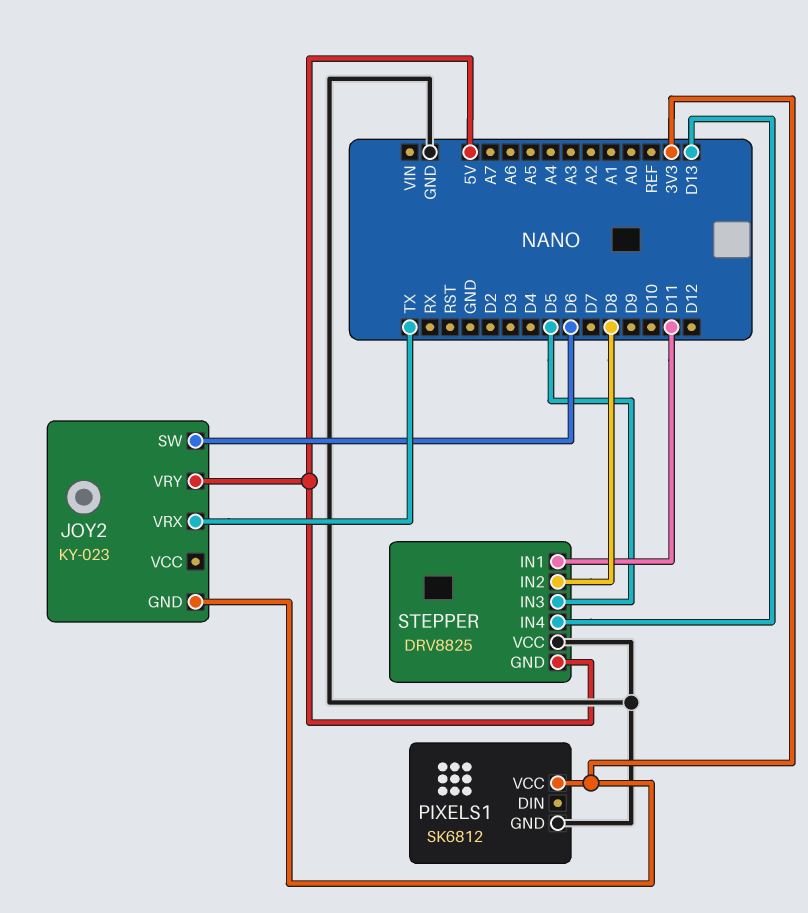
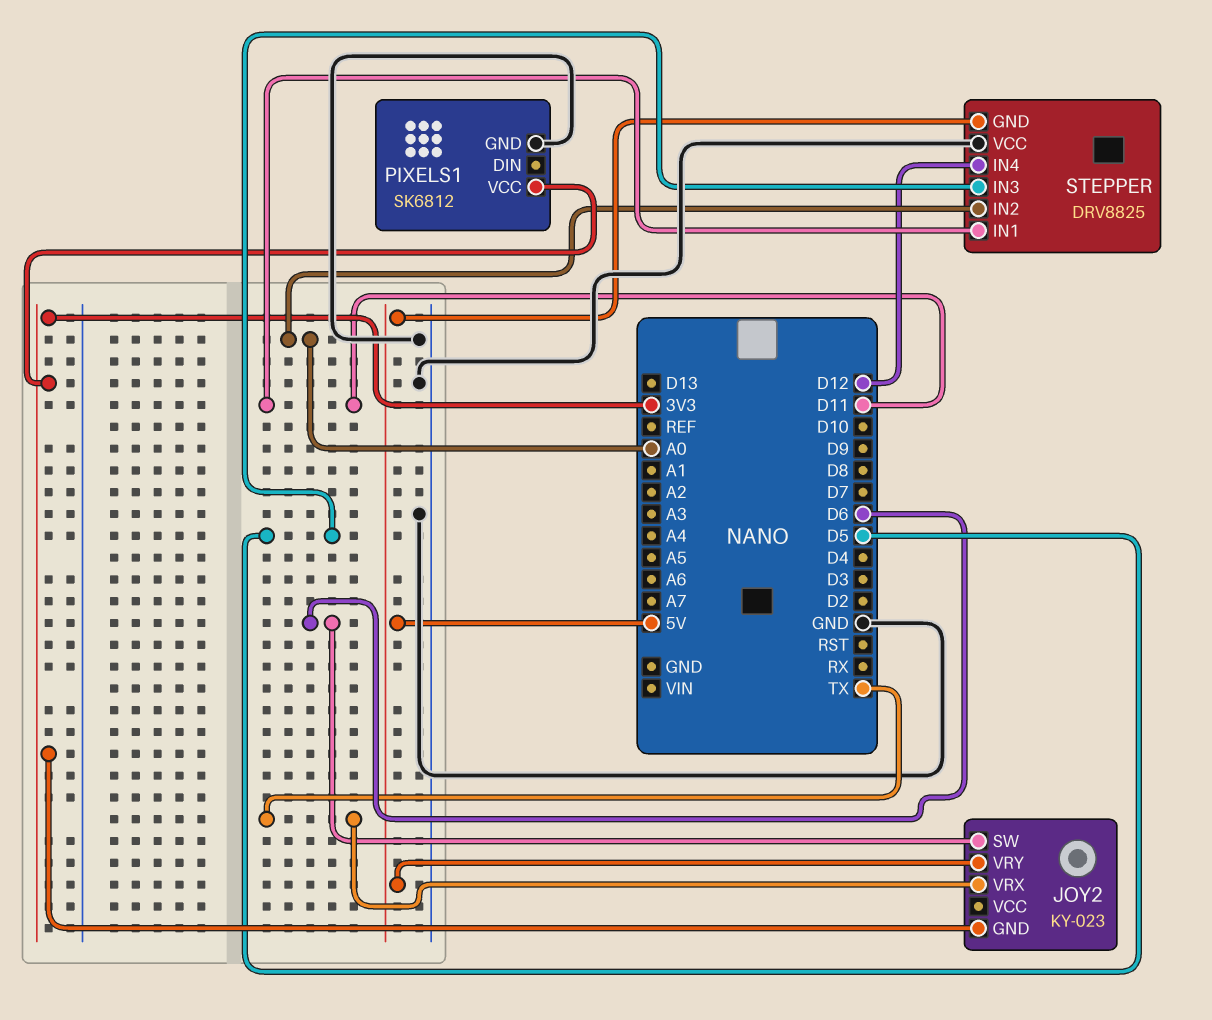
STEPPER pin IN2: D8 -> A0
STEPPER pin IN4: D13 -> D12

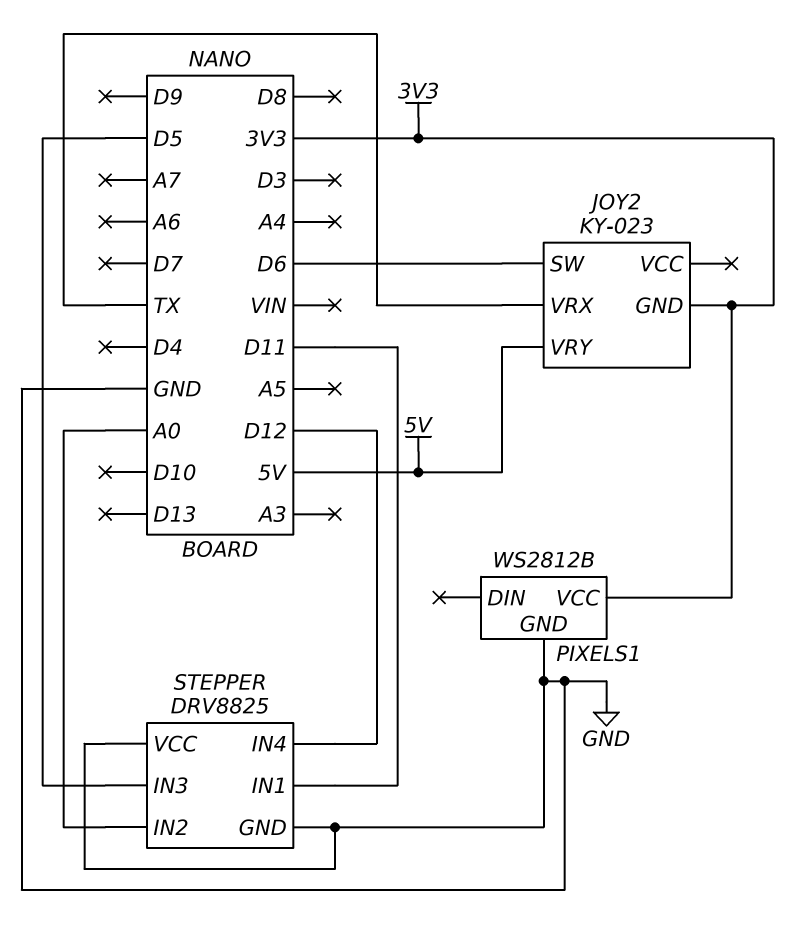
PIXELS1: SK6812 -> WS2812B
STEPPER pin GND: 5V -> GND

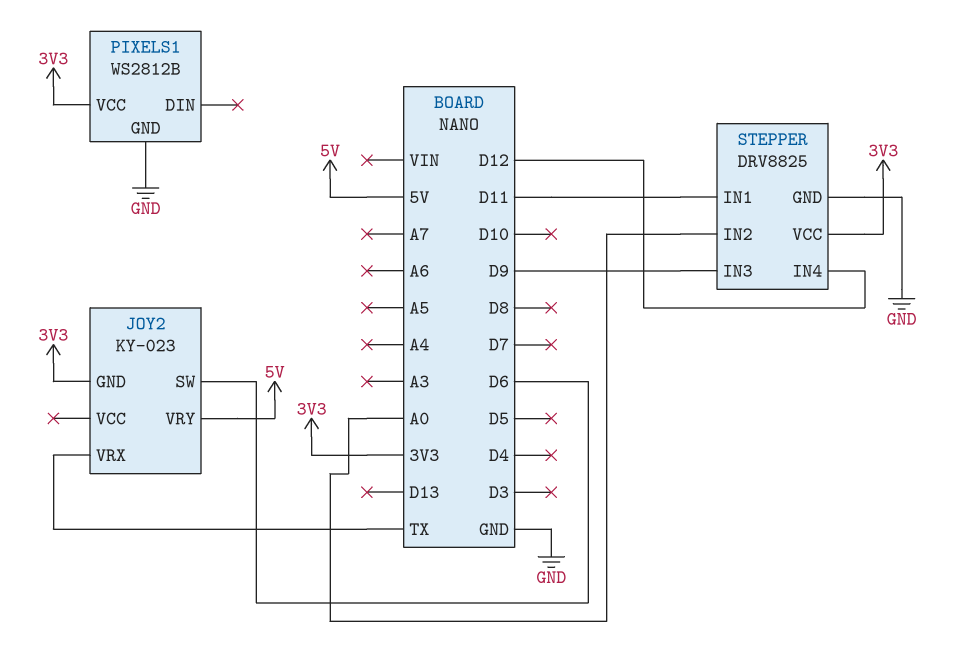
STEPPER pin IN3: D5 -> D9
STEPPER pin VCC: GND -> 3V3

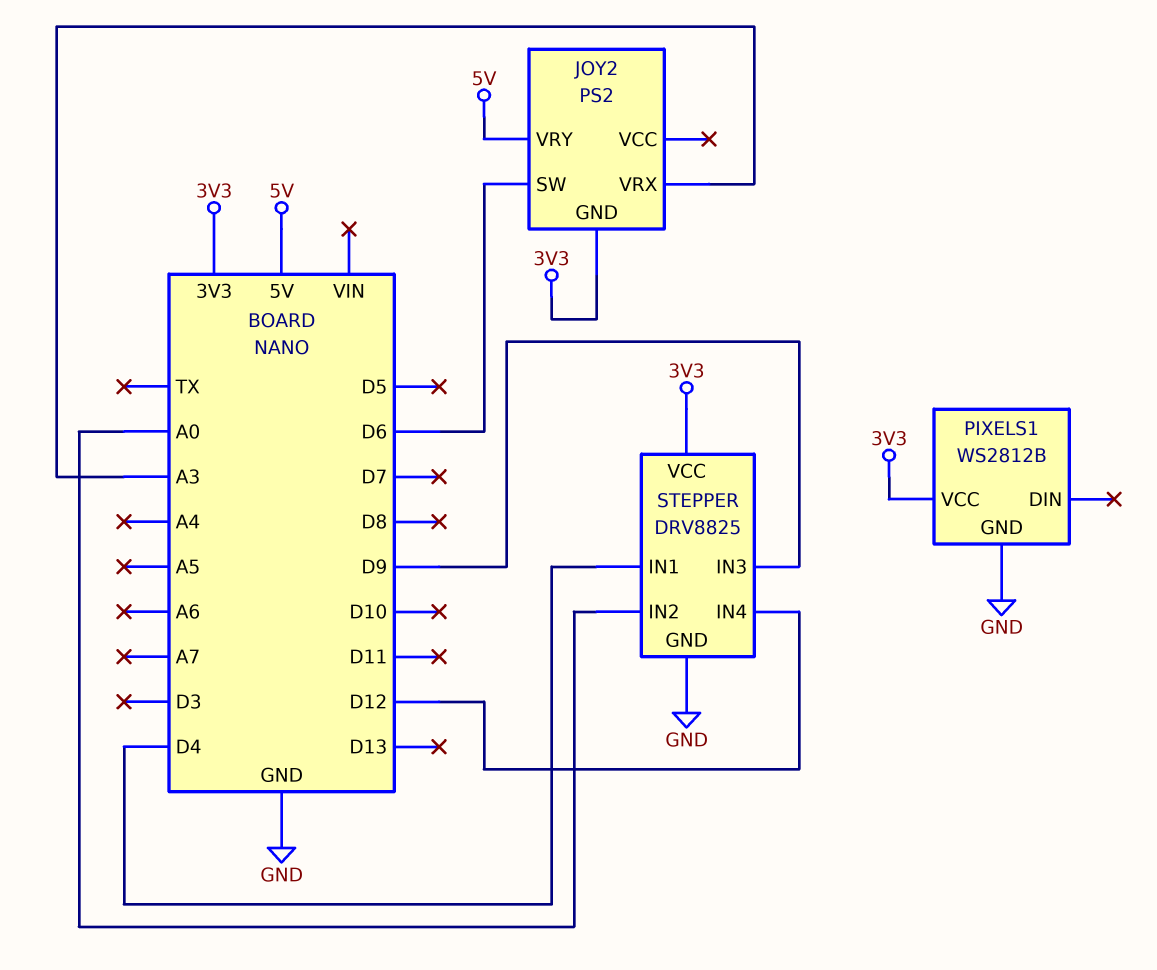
JOY2: KY-023 -> PS2
JOY2 pin VRX: TX -> A3
STEPPER pin IN1: D11 -> D4

